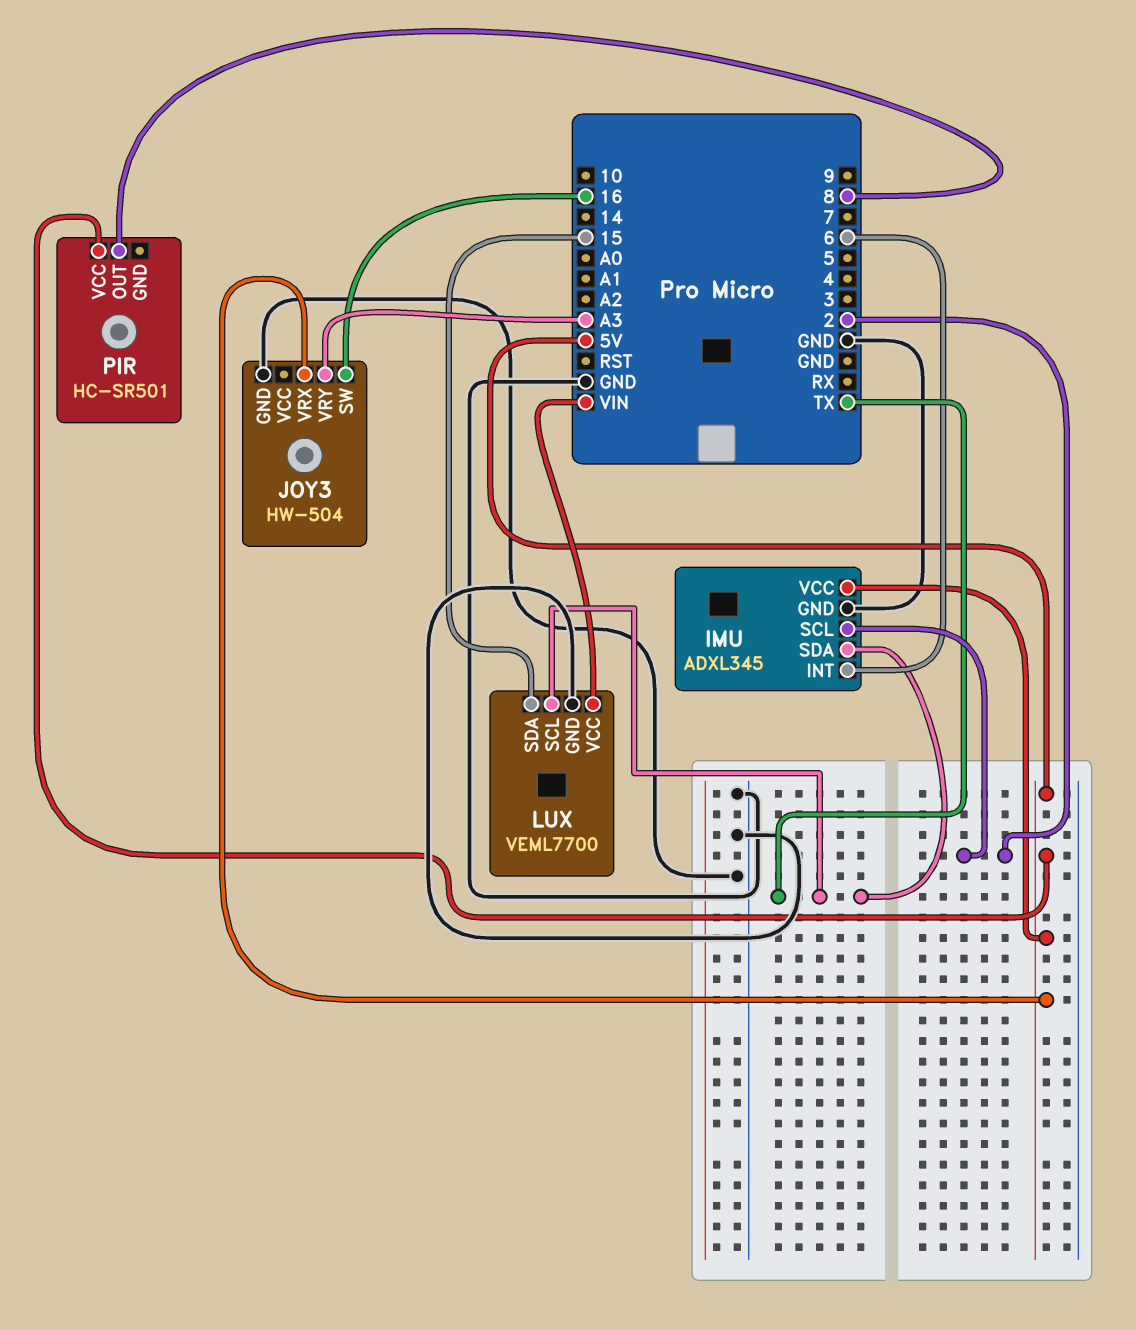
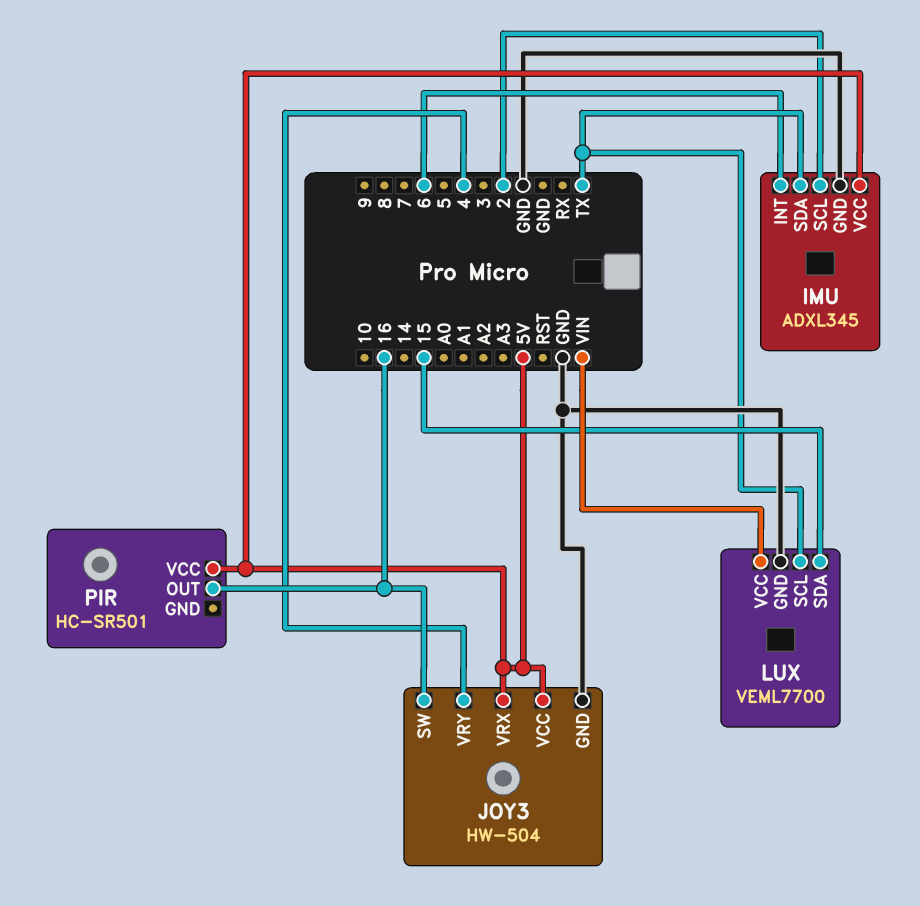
JOY3 pin VCC: none -> 5V
JOY3 pin VRY: A3 -> 4
PIR pin OUT: 8 -> 16

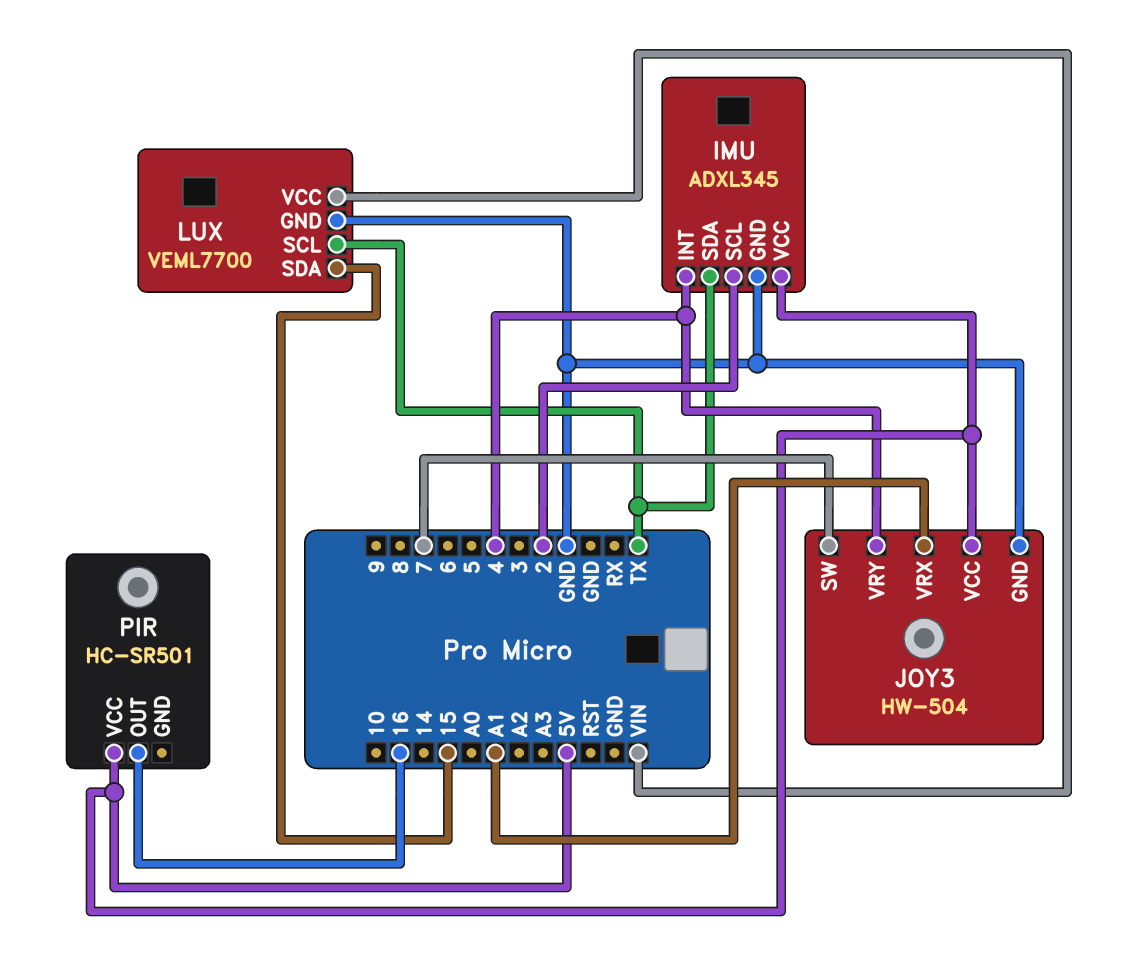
IMU pin INT: 6 -> 4
JOY3 pin SW: 16 -> 7
JOY3 pin VRX: 5V -> A1

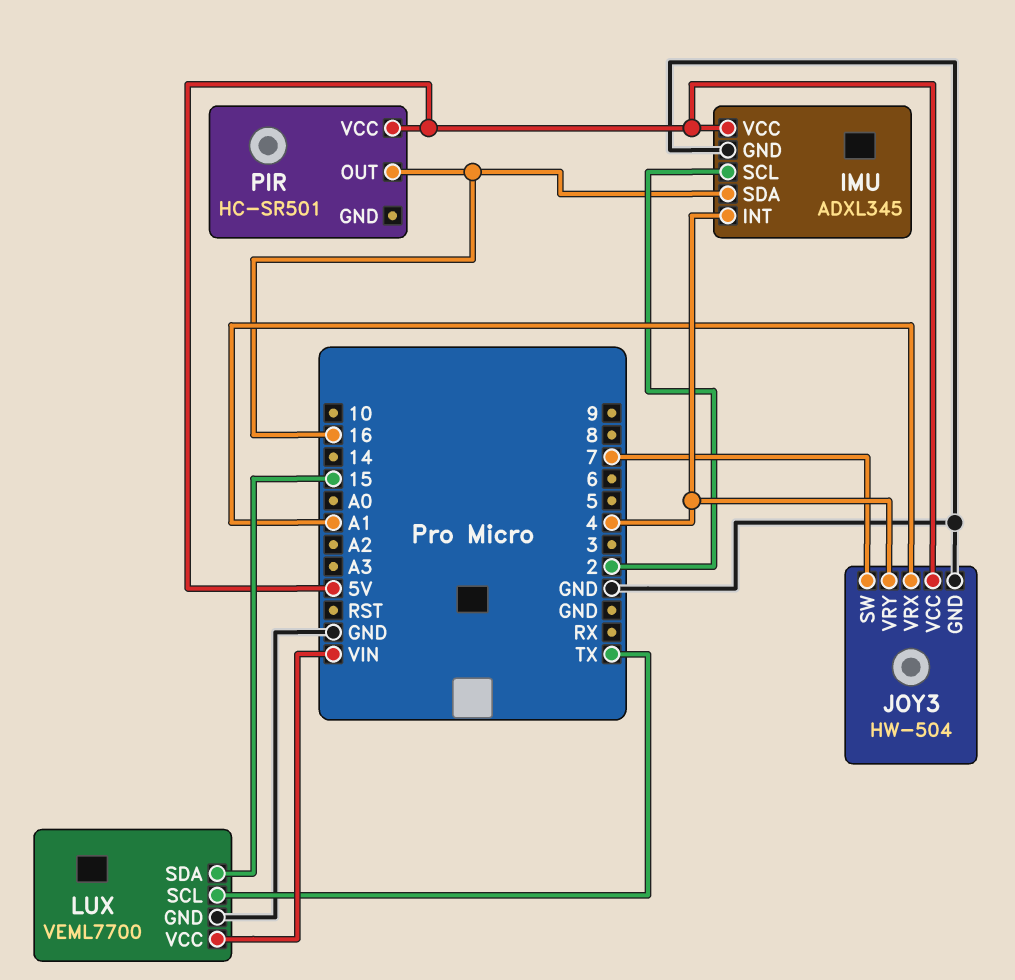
IMU pin SDA: TX -> 16

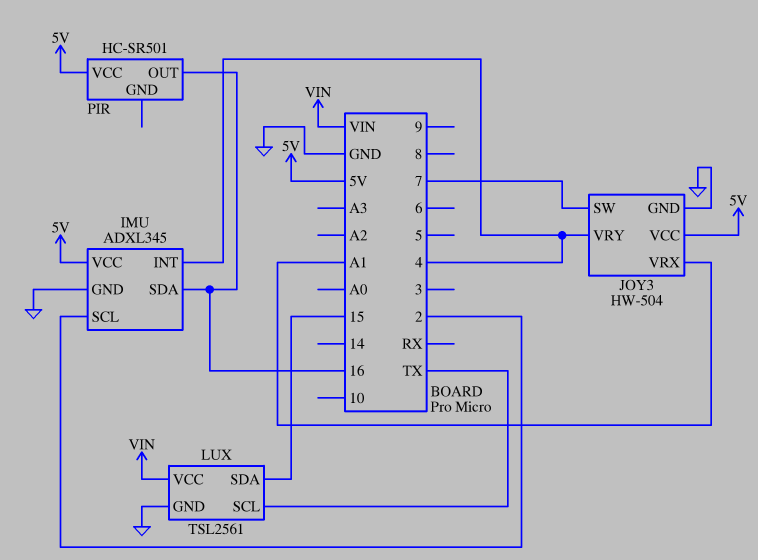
LUX: VEML7700 -> TSL2561

